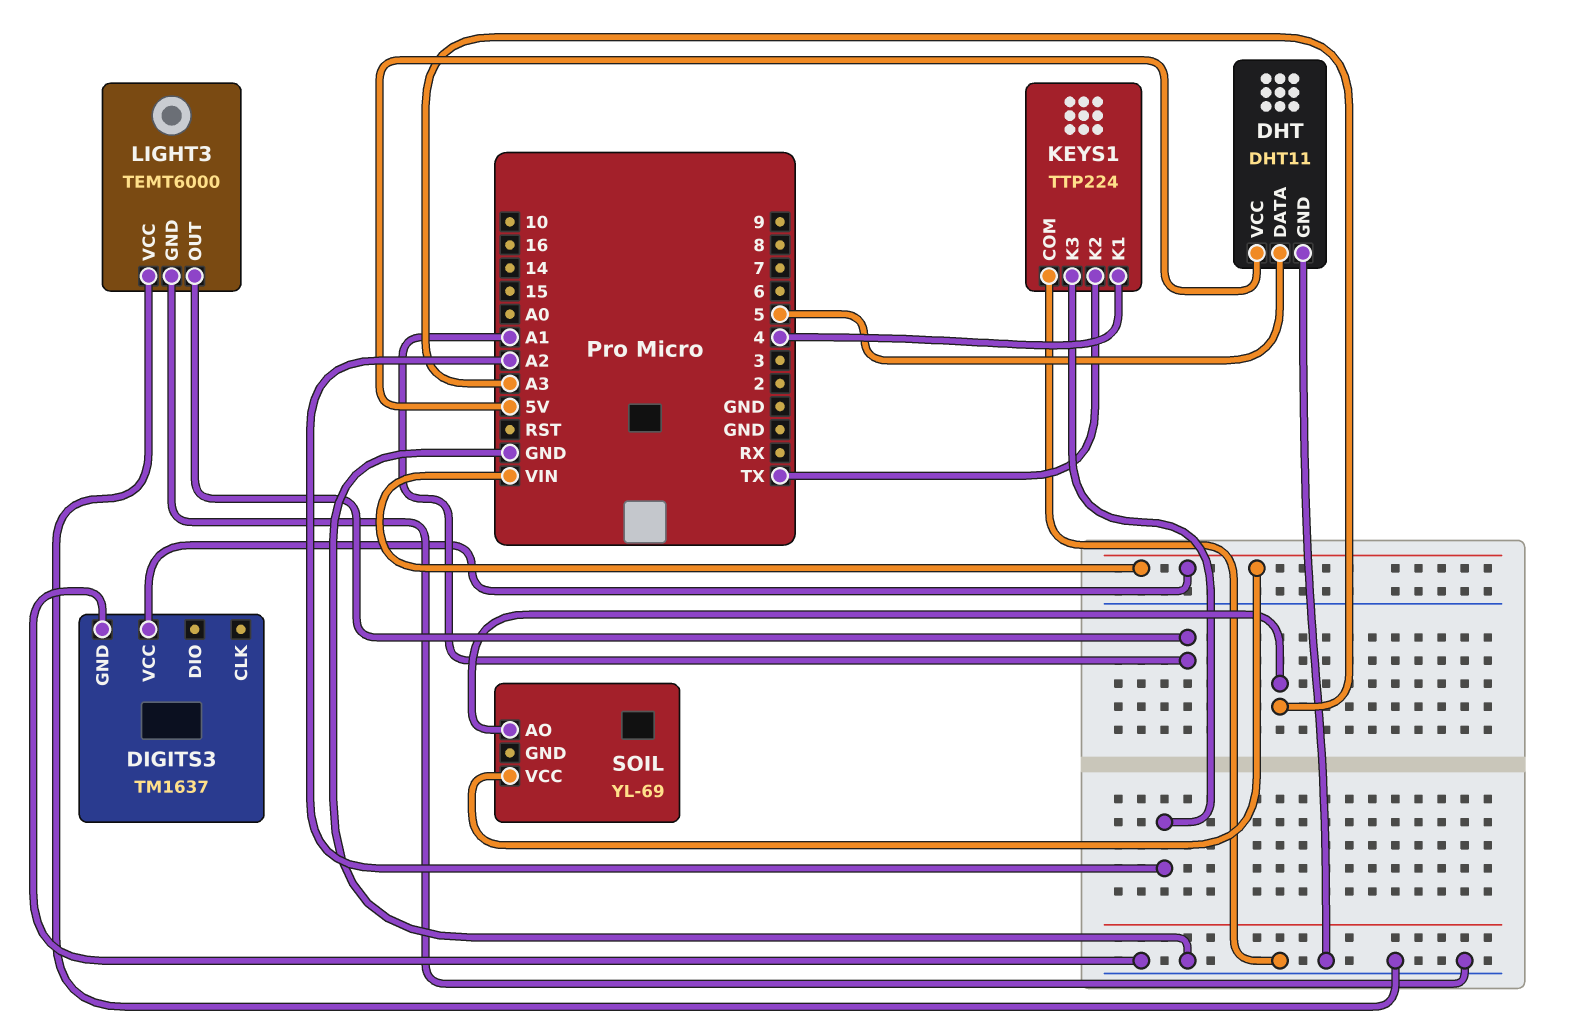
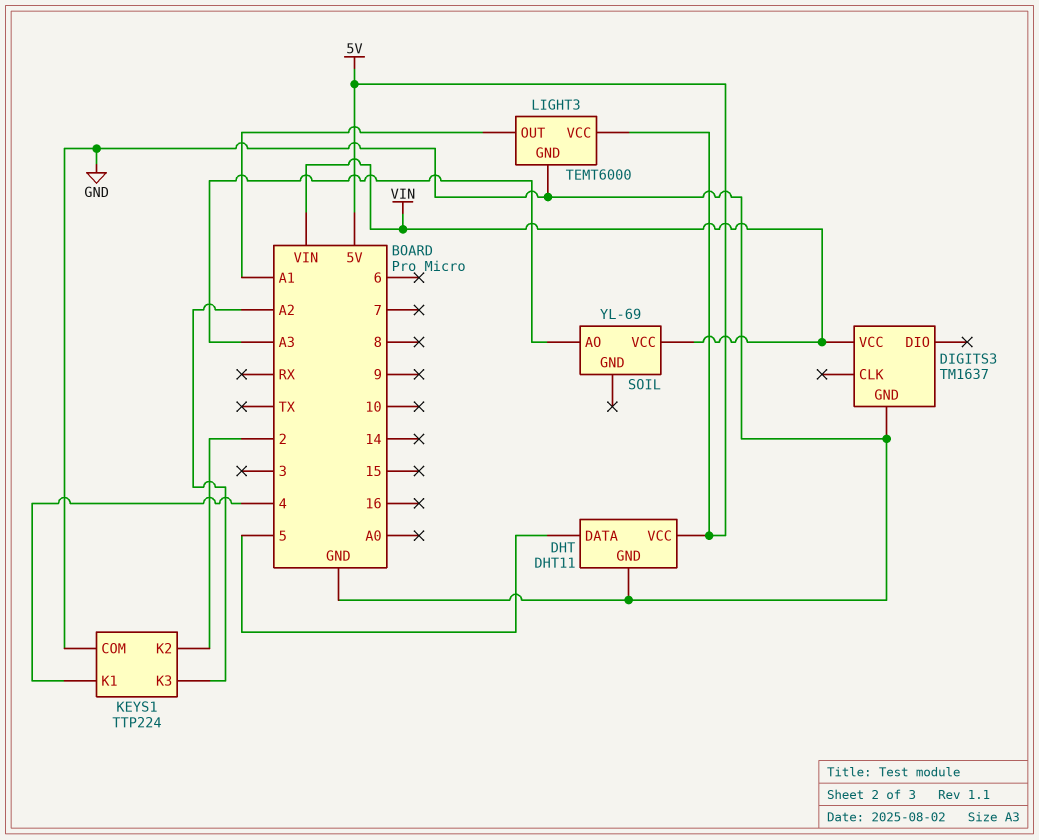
KEYS1 pin K2: TX -> 2
LIGHT3 pin VCC: GND -> 5V

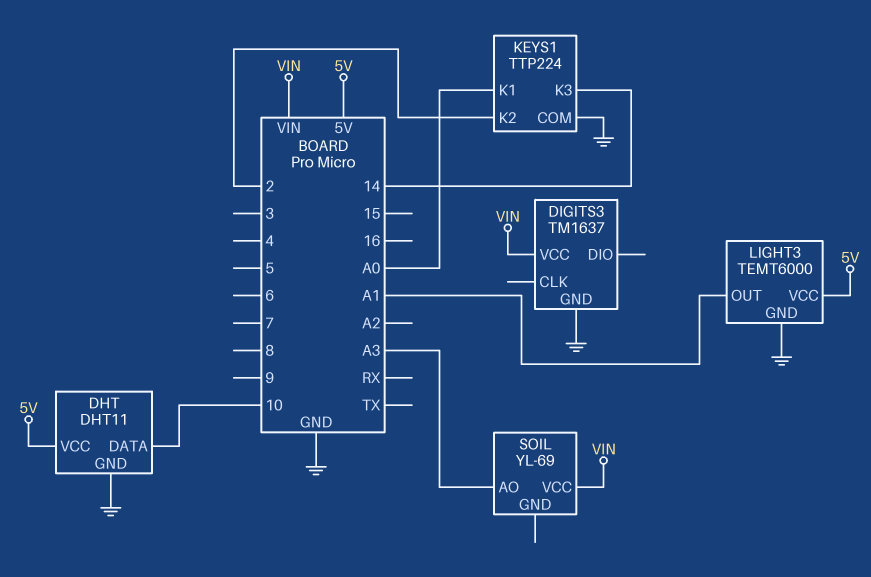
DHT pin DATA: 5 -> 10
KEYS1 pin K1: 4 -> A0
KEYS1 pin K3: A2 -> 14

